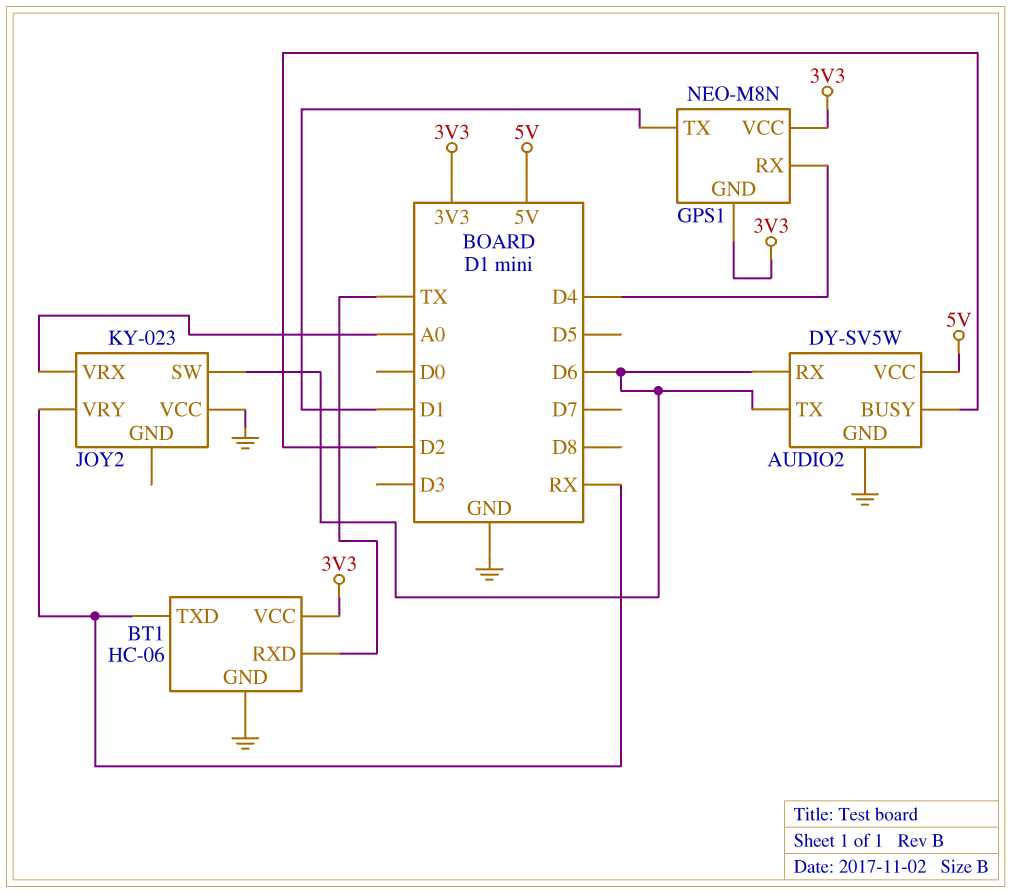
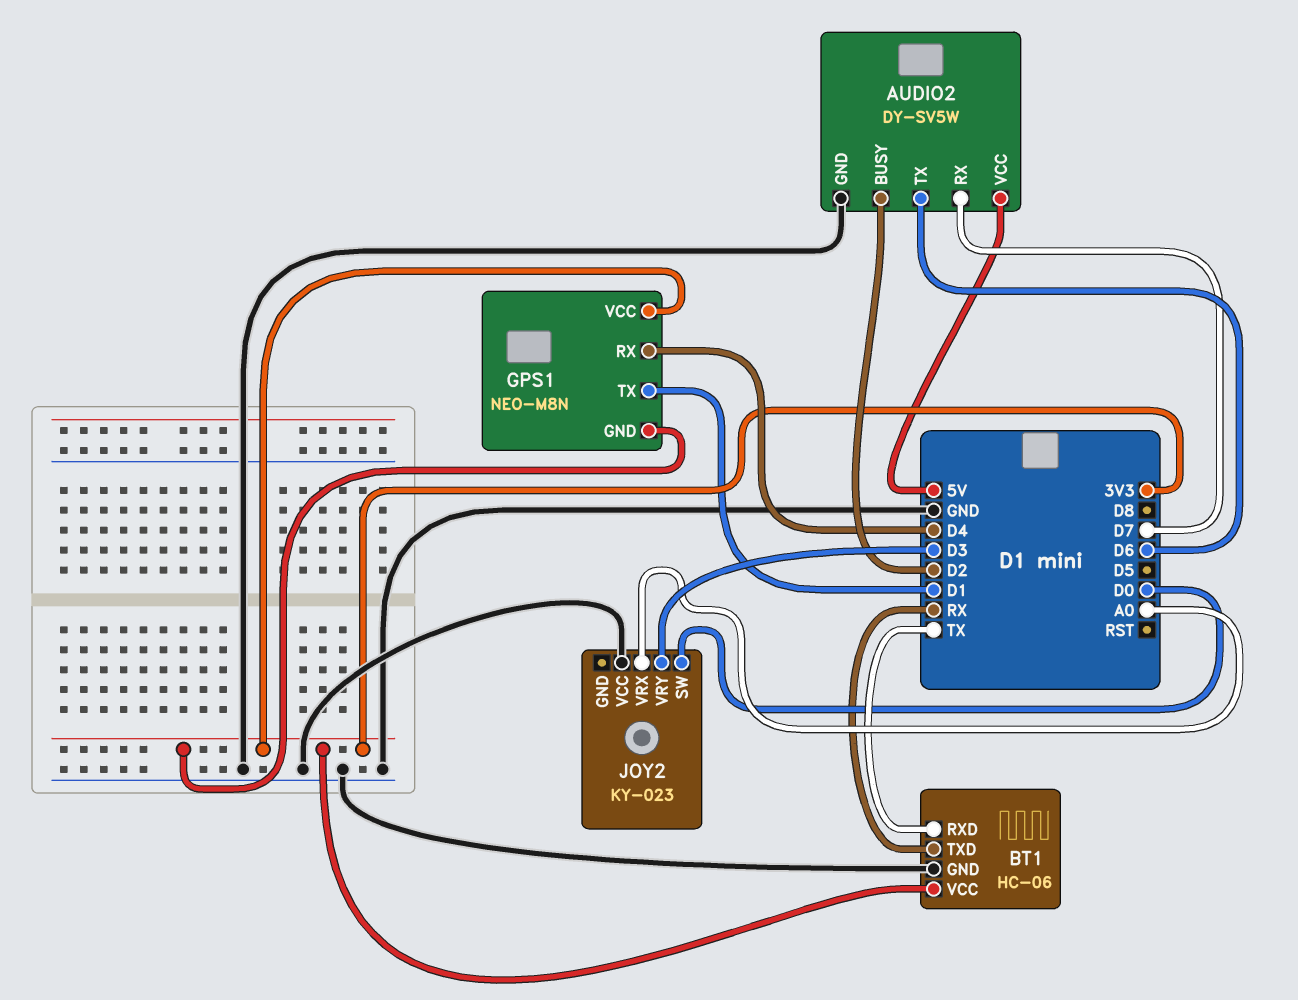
AUDIO2 pin RX: D6 -> D7
JOY2 pin SW: D6 -> D0
JOY2 pin VRY: RX -> D3

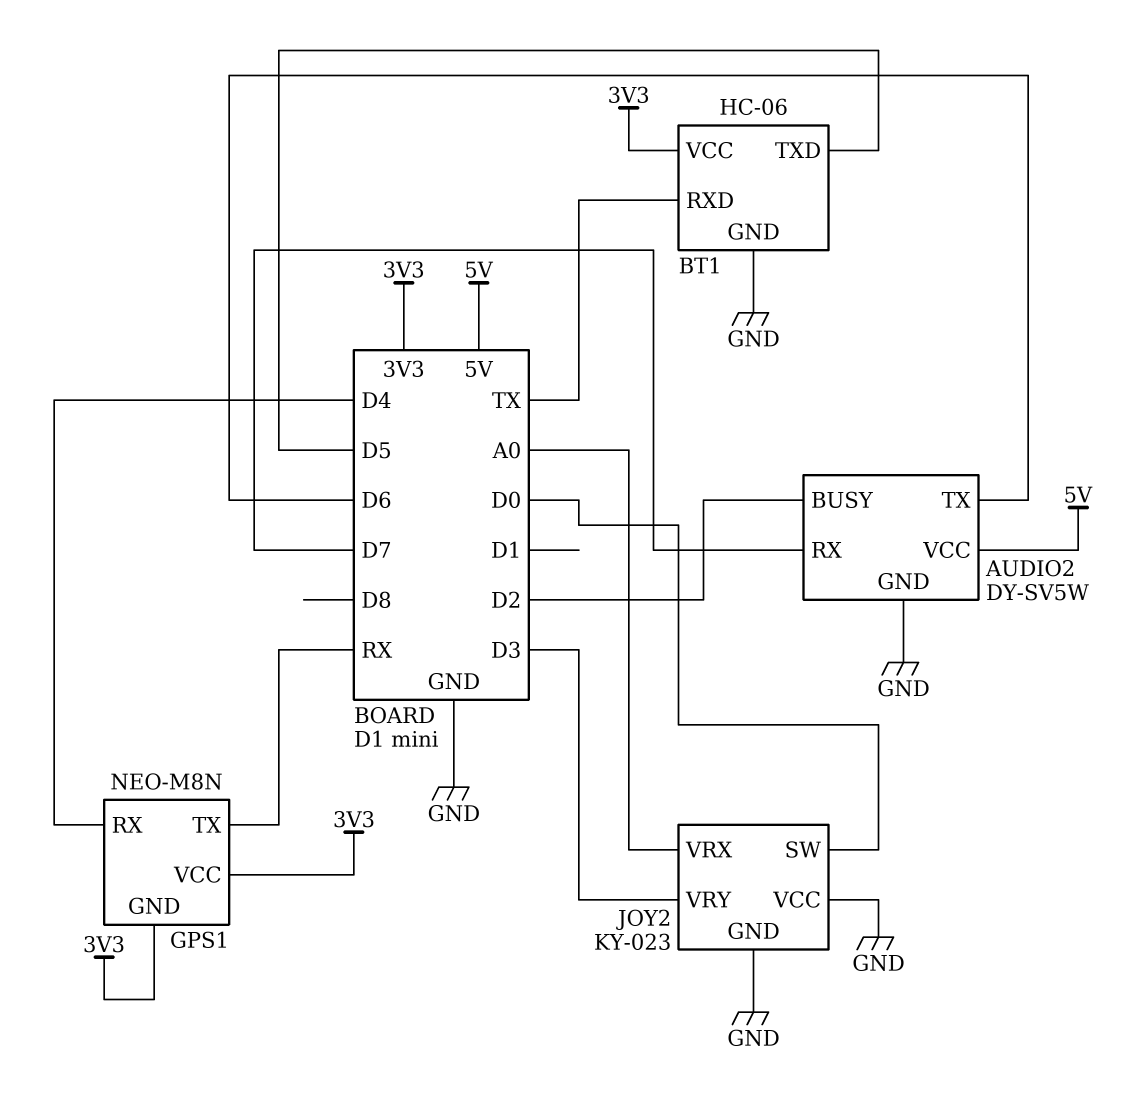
BT1 pin TXD: RX -> D5
GPS1 pin TX: D1 -> RX
JOY2 pin GND: none -> GND

